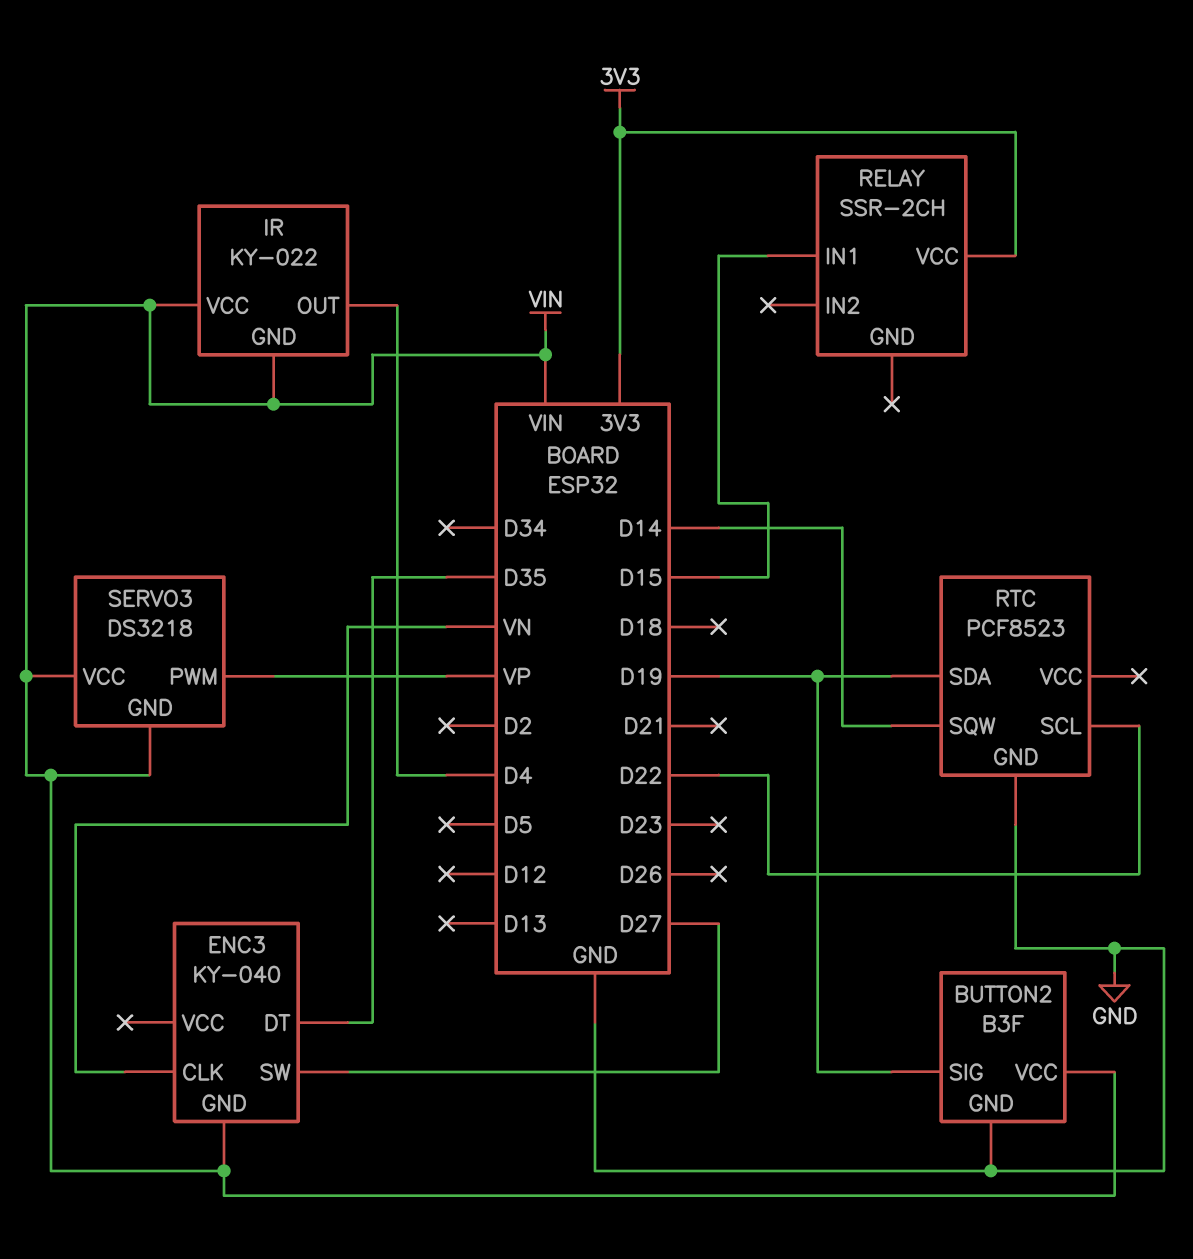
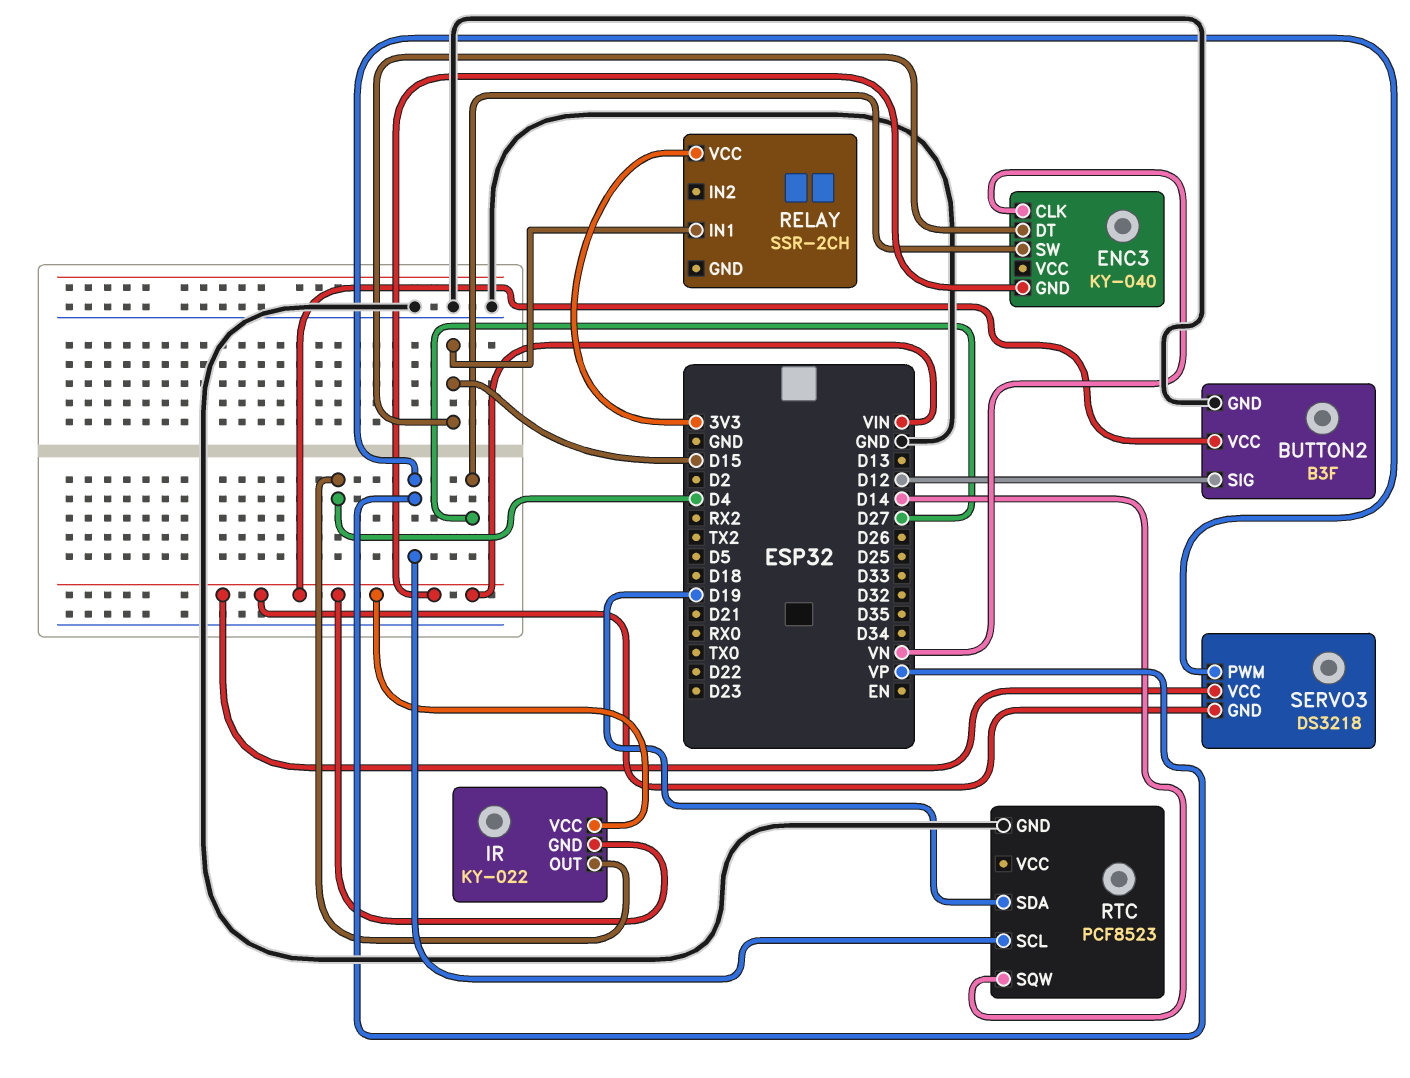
BUTTON2 pin SIG: D19 -> D12
ENC3 pin DT: D35 -> D15
RTC pin SCL: D22 -> VP

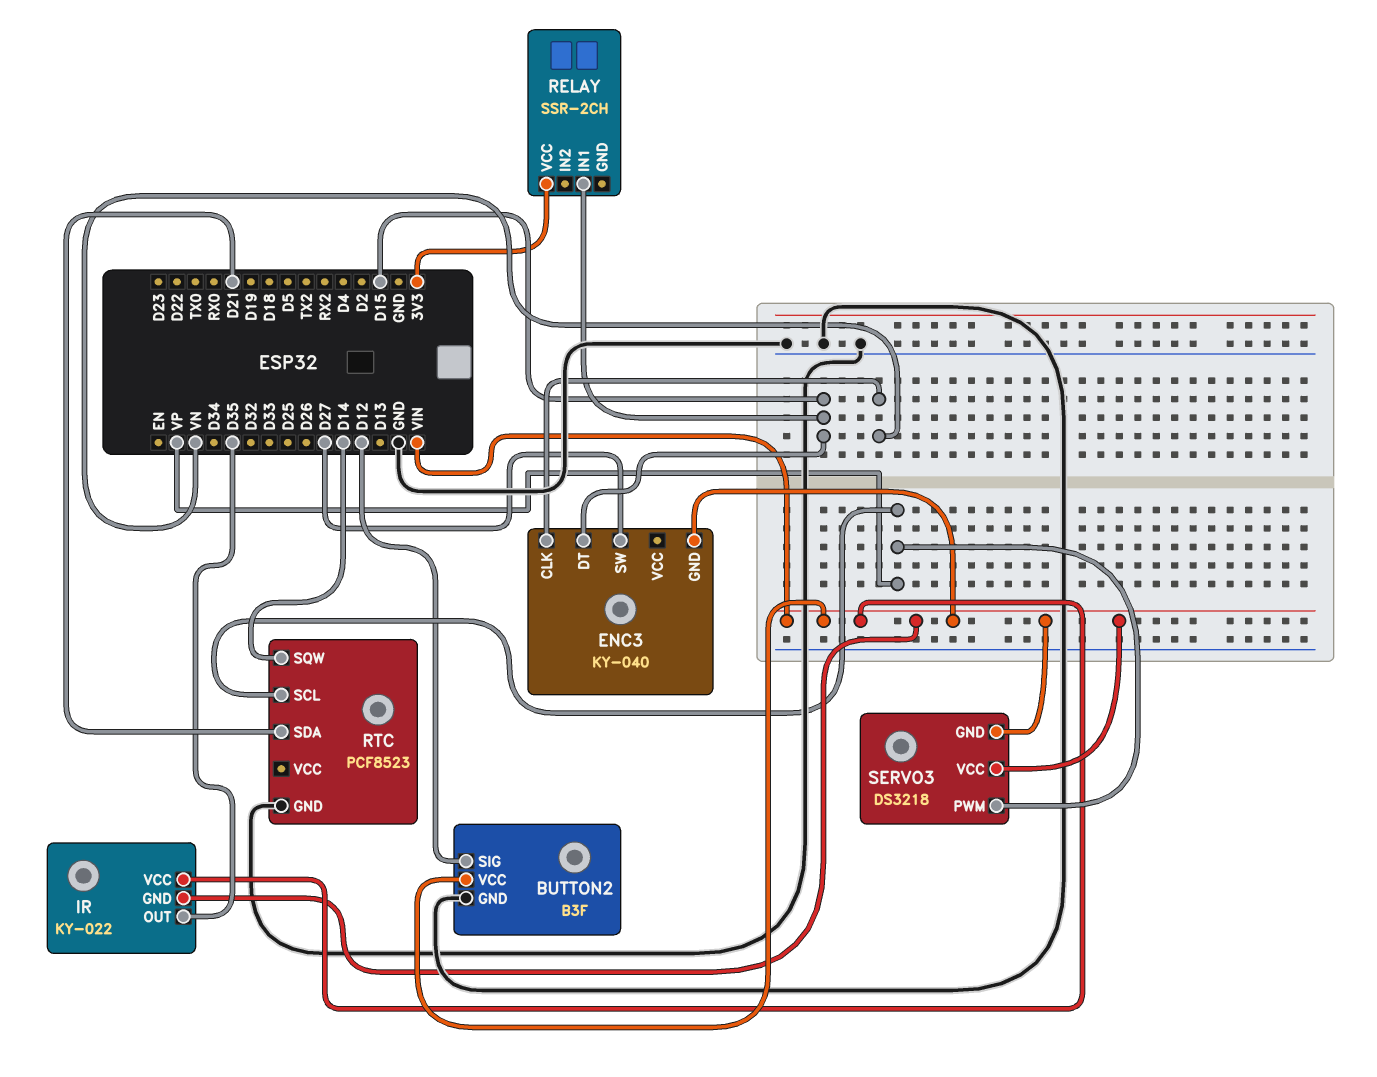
IR pin OUT: D4 -> D35
RTC pin SDA: D19 -> D21

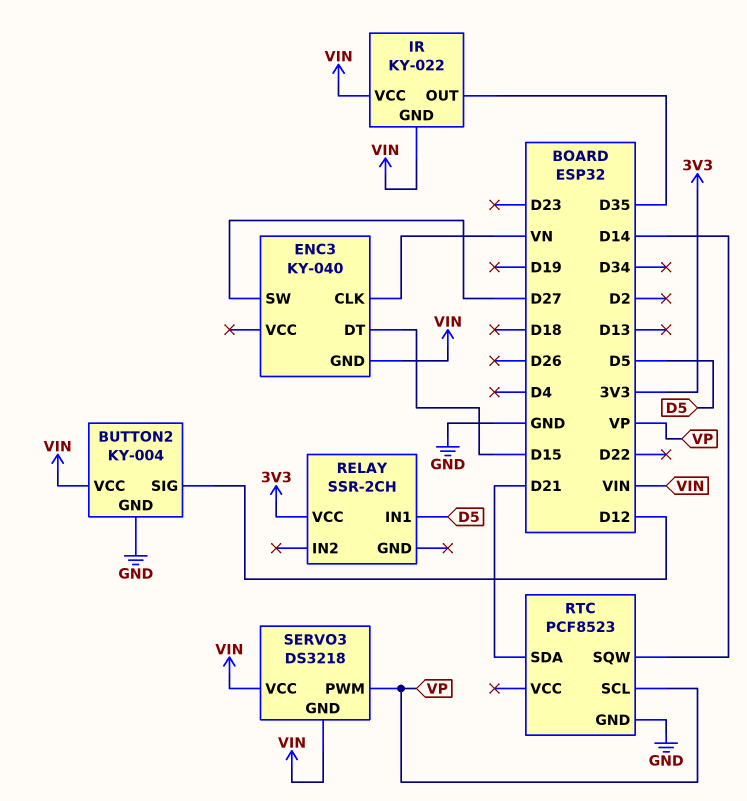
BUTTON2: B3F -> KY-004
RELAY pin IN1: D15 -> D5

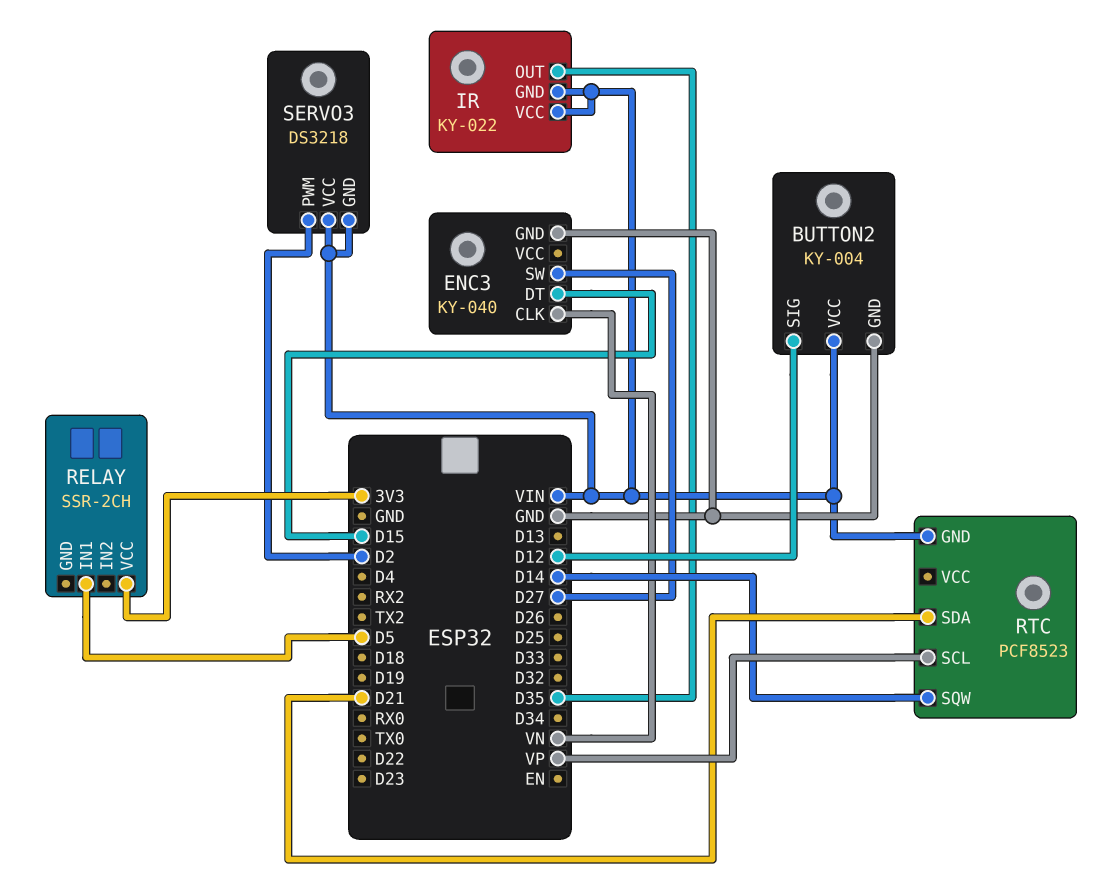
ENC3 pin GND: VIN -> GND
RTC pin GND: GND -> VIN
SERVO3 pin PWM: VP -> D2

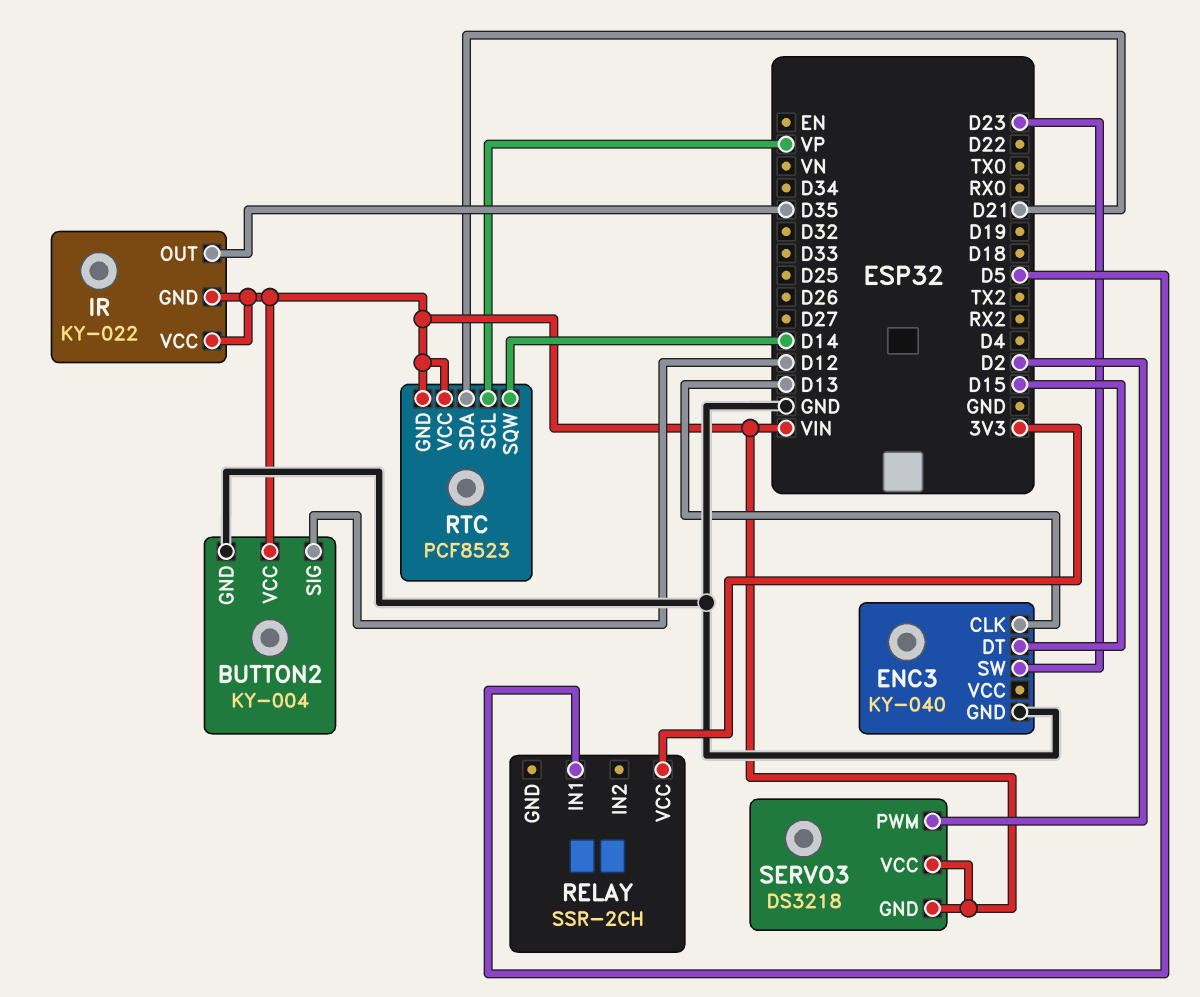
ENC3 pin CLK: VN -> D13
ENC3 pin SW: D27 -> D23
RTC pin VCC: none -> VIN

